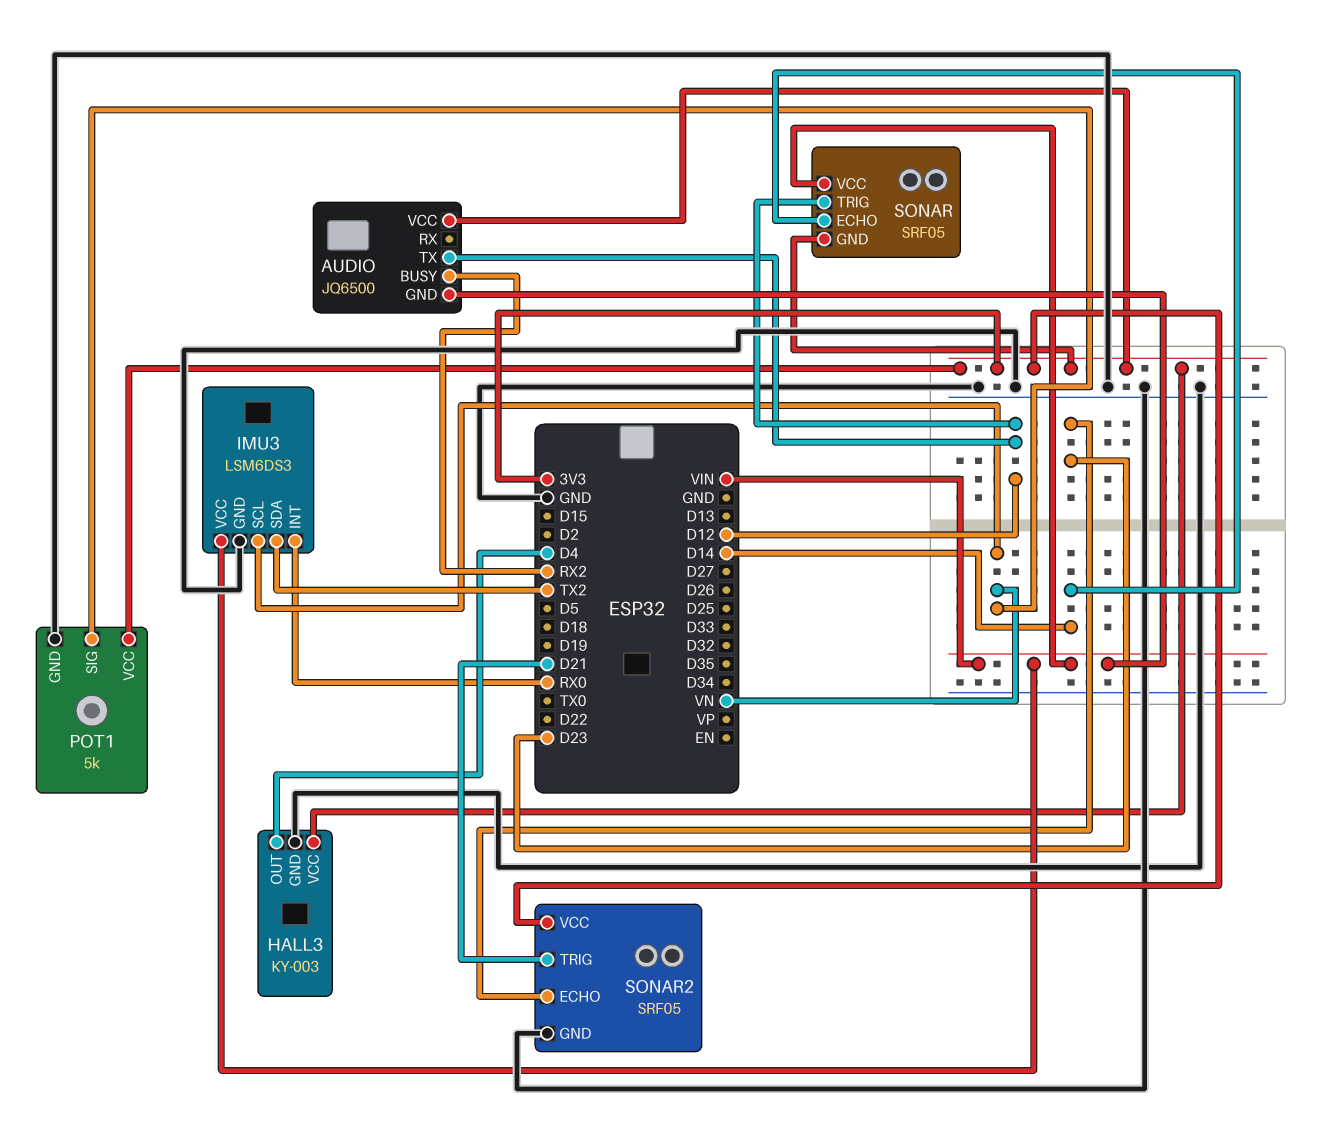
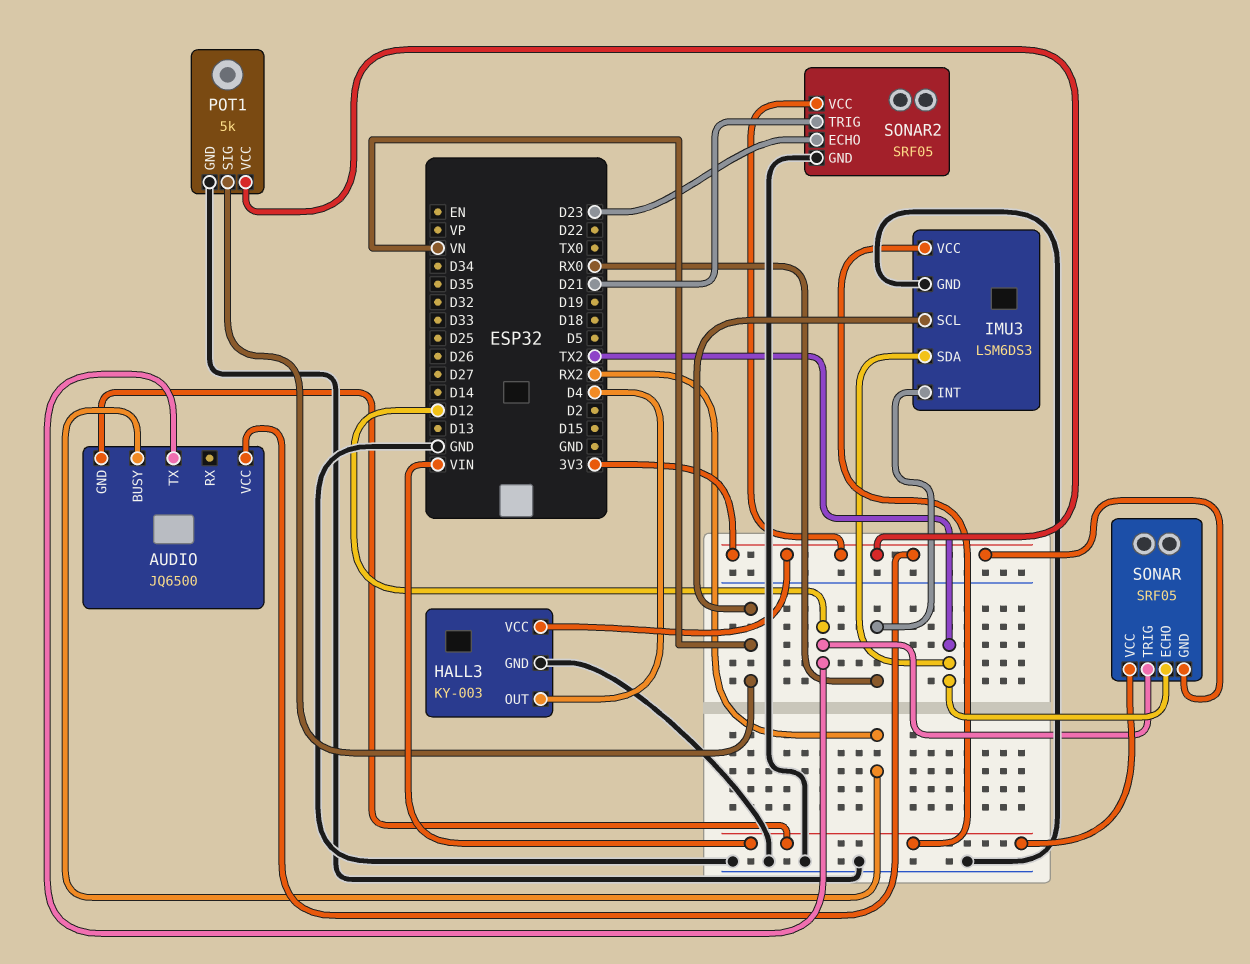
SONAR pin ECHO: D14 -> TX2

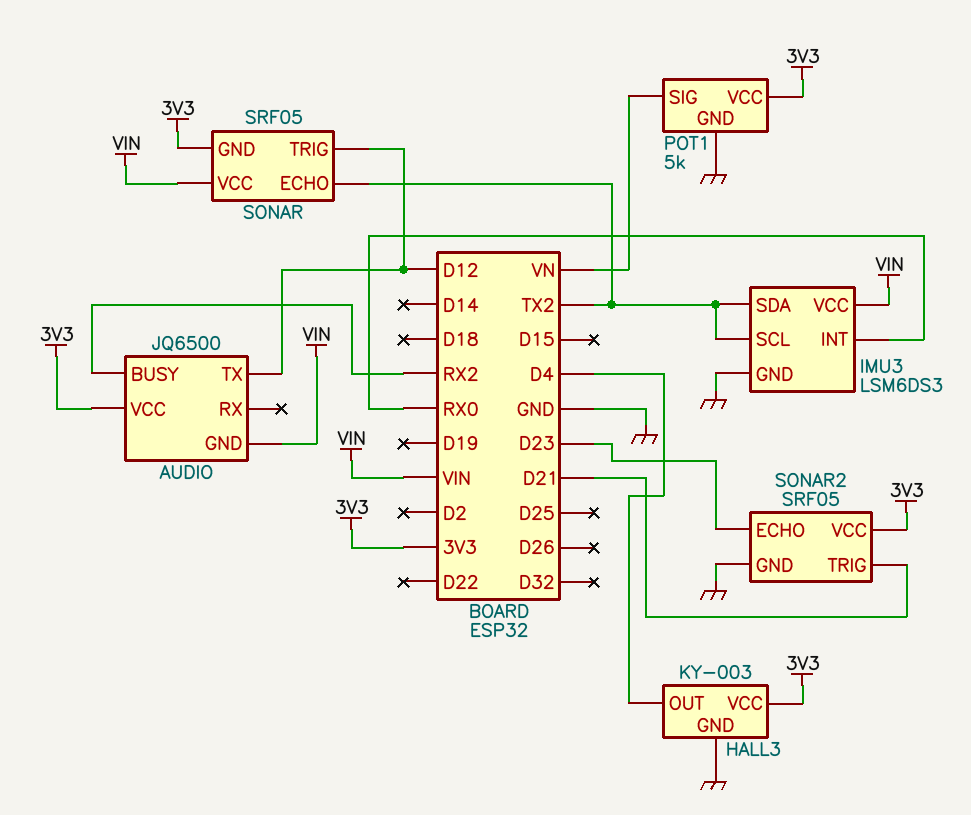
IMU3 pin SCL: VN -> TX2

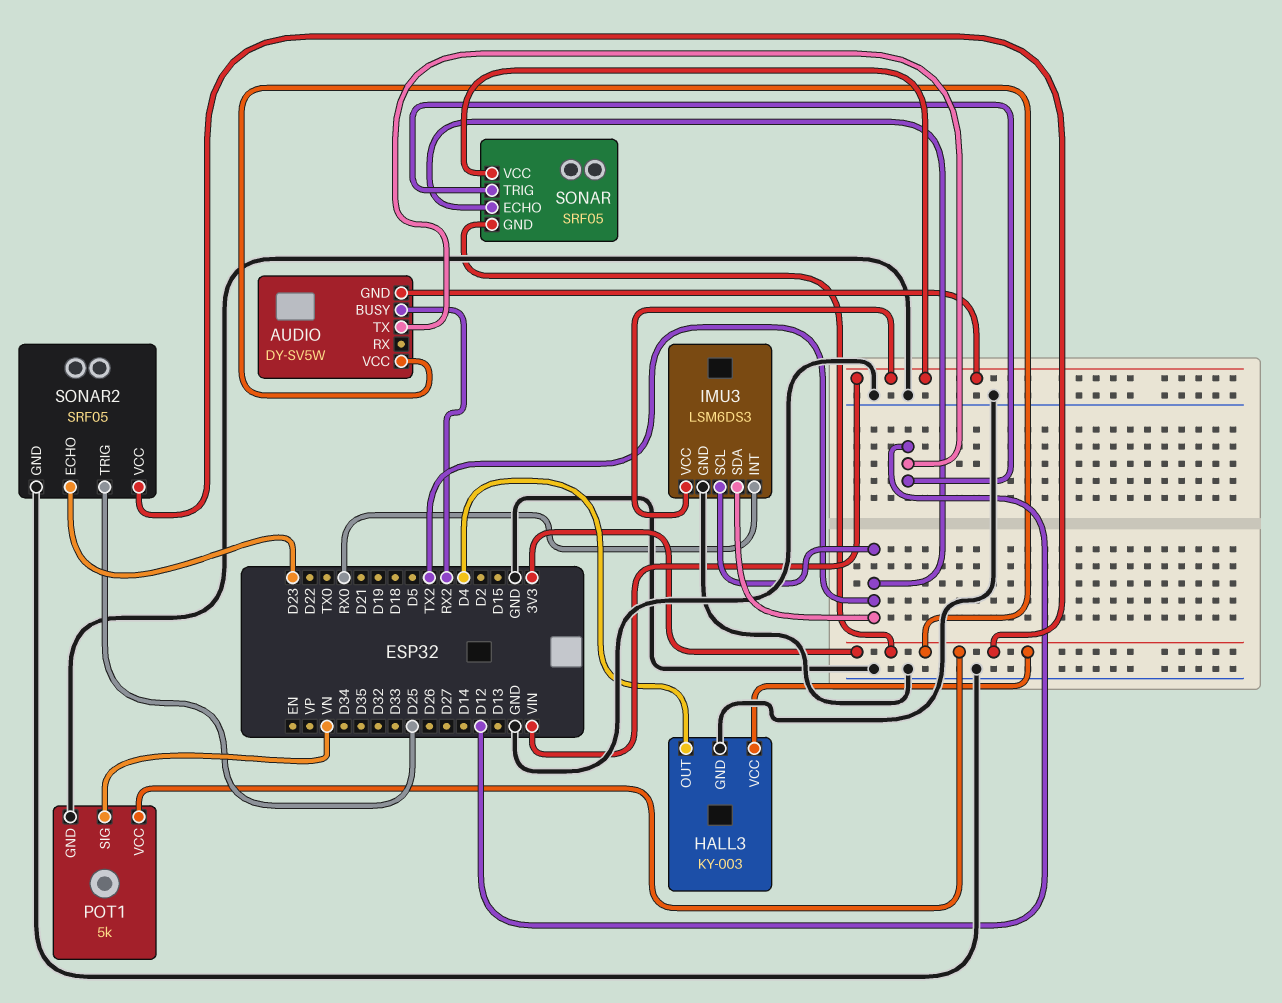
AUDIO: JQ6500 -> DY-SV5W
SONAR2 pin TRIG: D21 -> D25

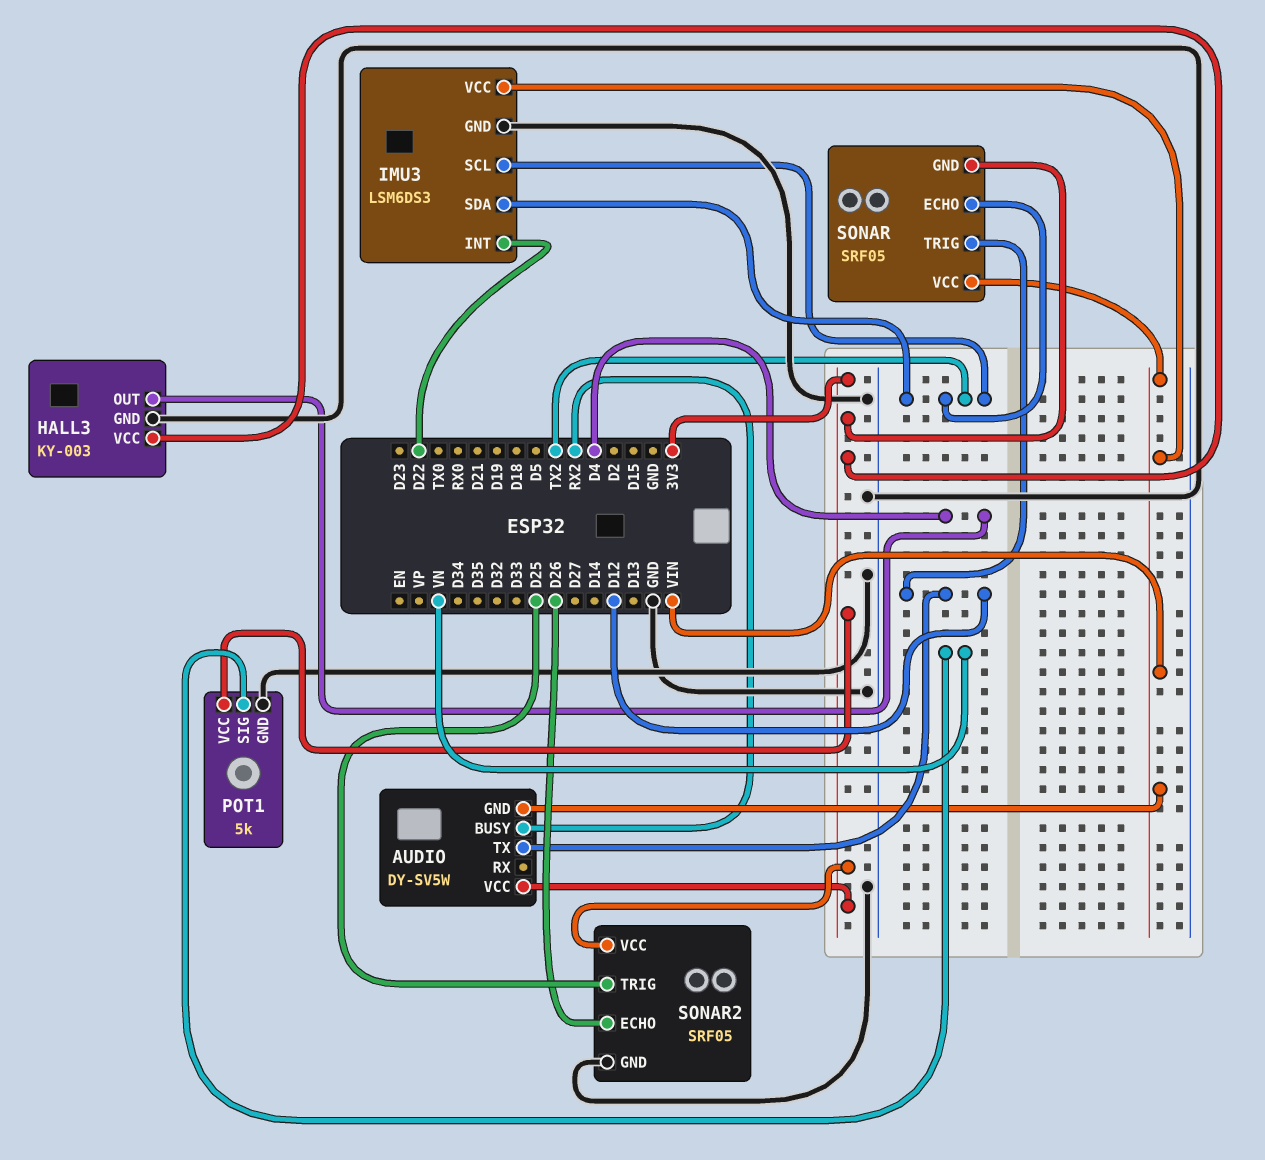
IMU3 pin INT: RX0 -> D22
SONAR2 pin ECHO: D23 -> D26

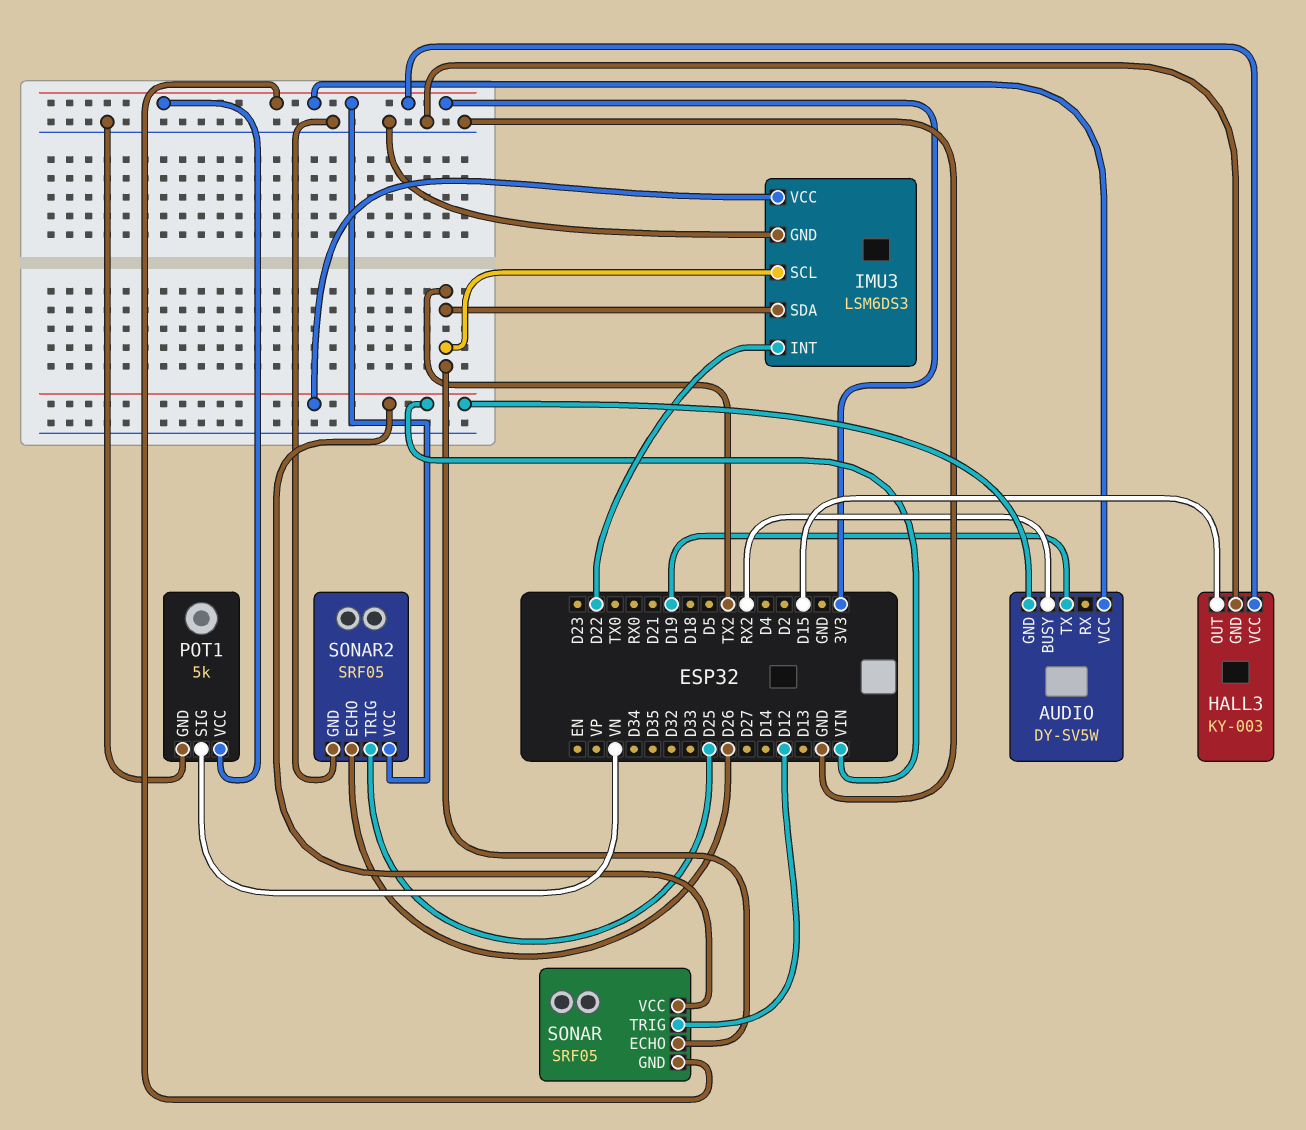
AUDIO pin TX: D12 -> D19
HALL3 pin OUT: D4 -> D15

